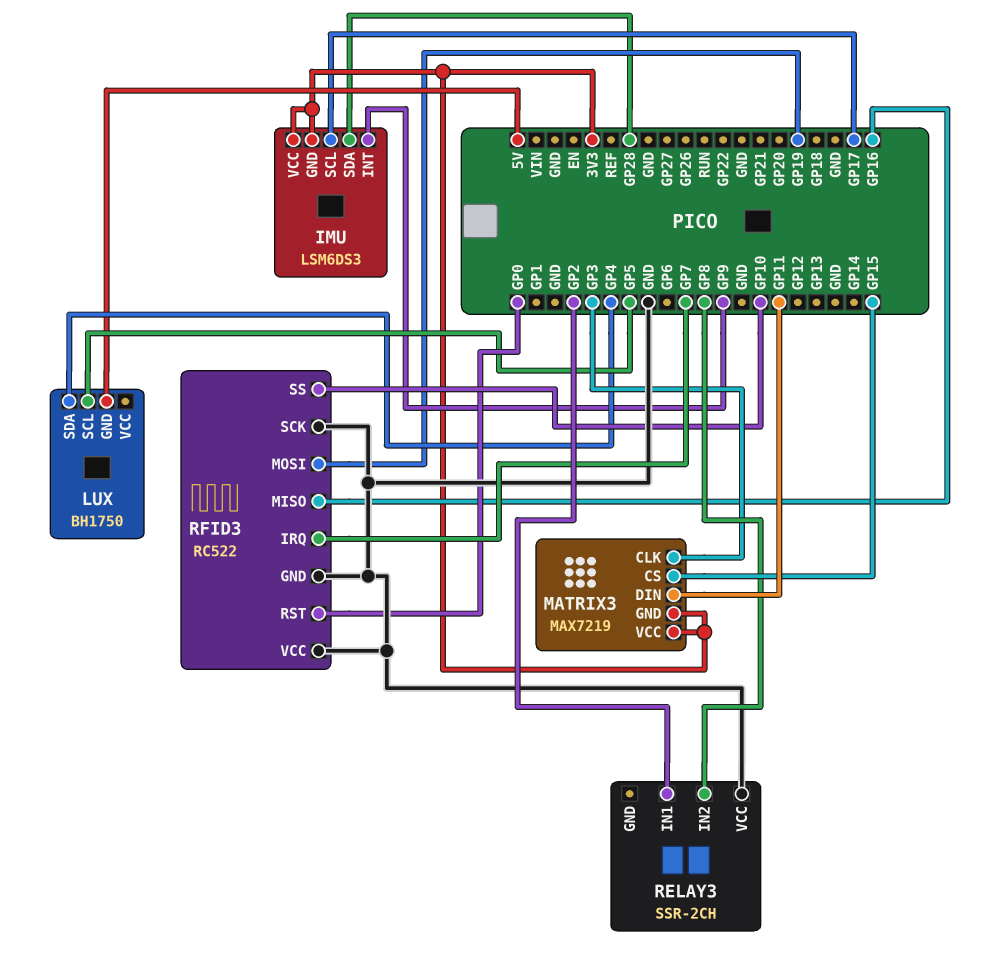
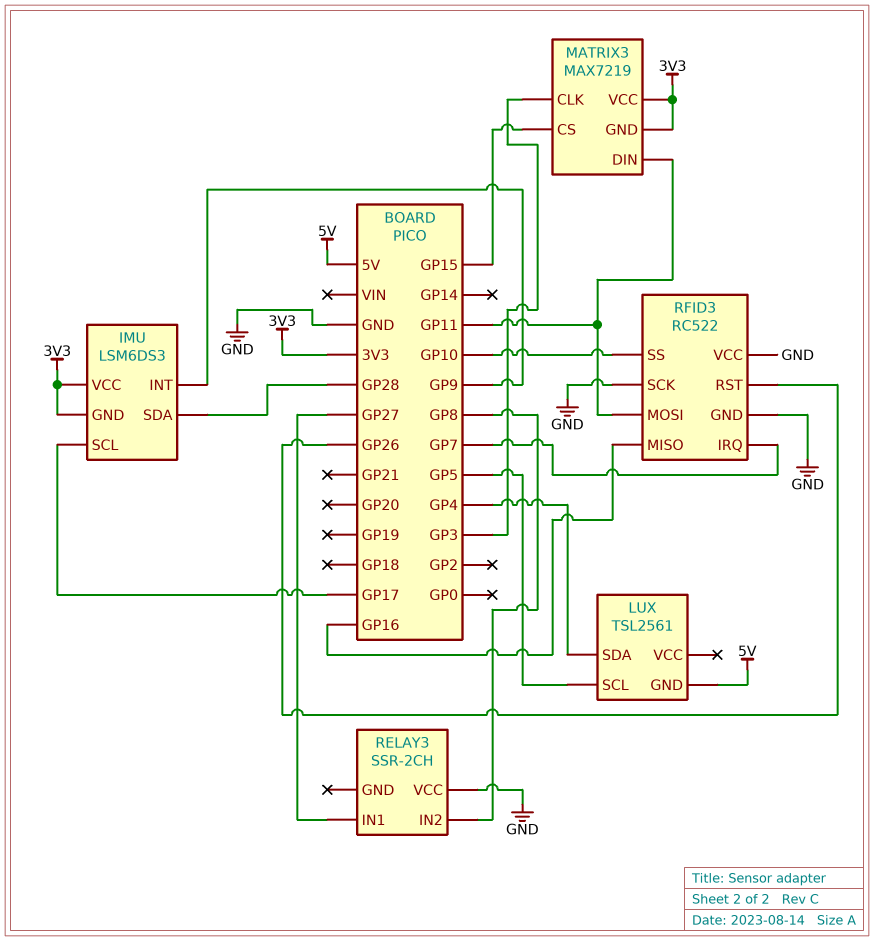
LUX: BH1750 -> TSL2561
RELAY3 pin IN1: GP2 -> GP27
RFID3 pin MOSI: GP19 -> GP11
RFID3 pin RST: GP0 -> GP26

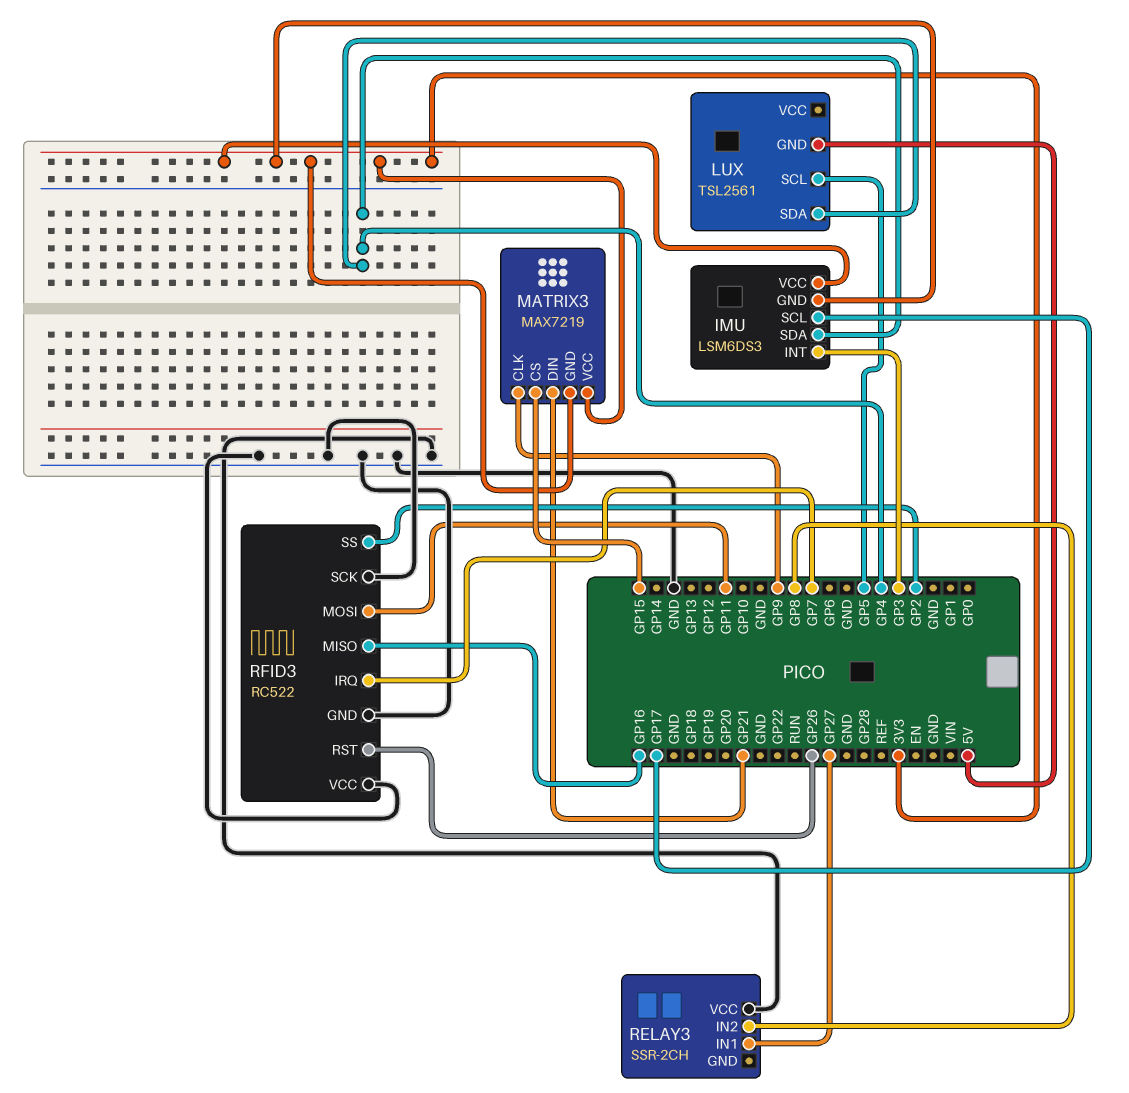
IMU pin INT: GP9 -> GP3
IMU pin SDA: GP28 -> GP4
MATRIX3 pin CLK: GP3 -> GP9
MATRIX3 pin DIN: GP11 -> GP21
RFID3 pin SS: GP10 -> GP2

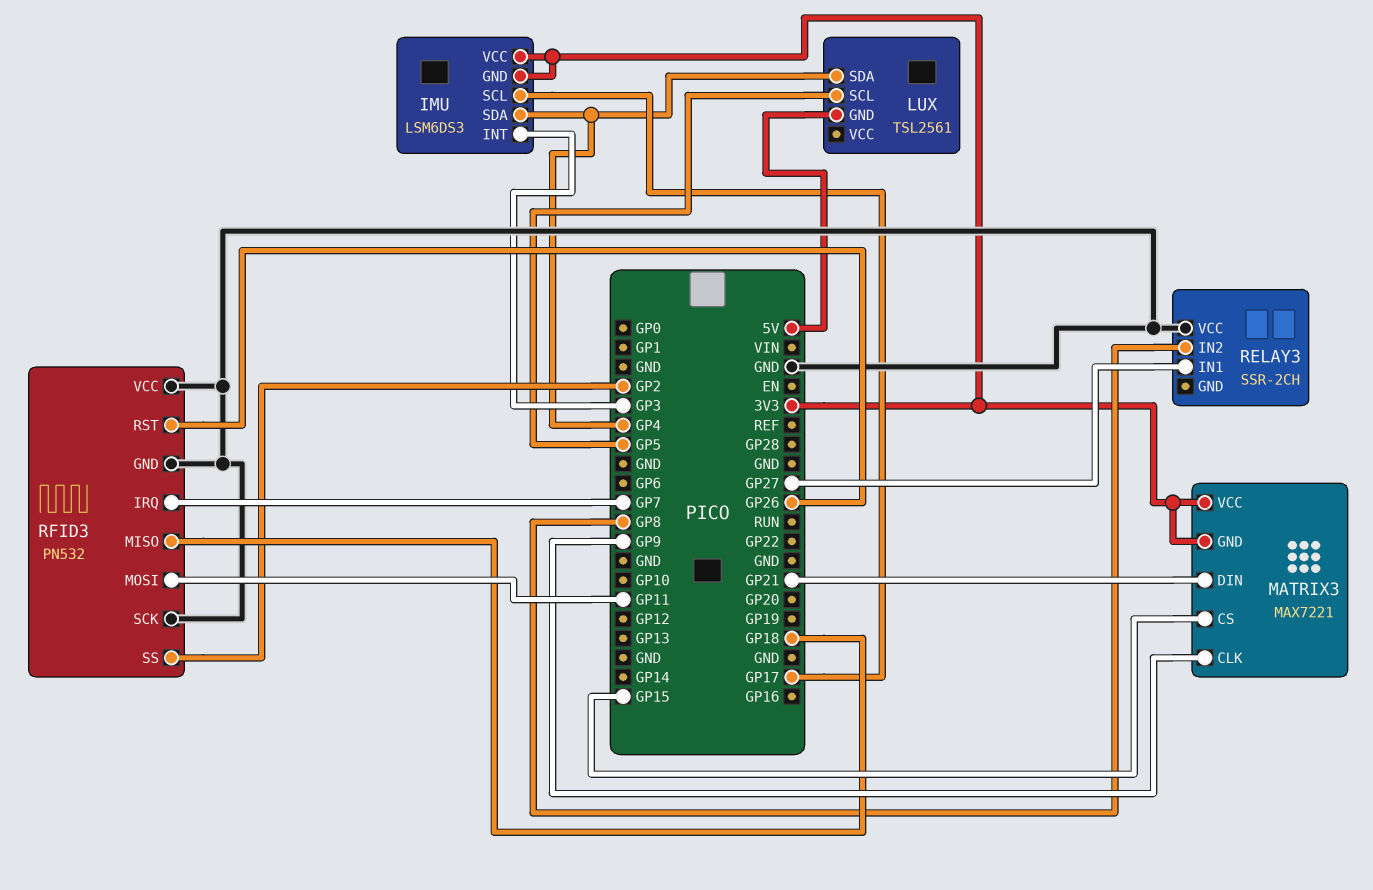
MATRIX3: MAX7219 -> MAX7221
RFID3: RC522 -> PN532
RFID3 pin MISO: GP16 -> GP18

